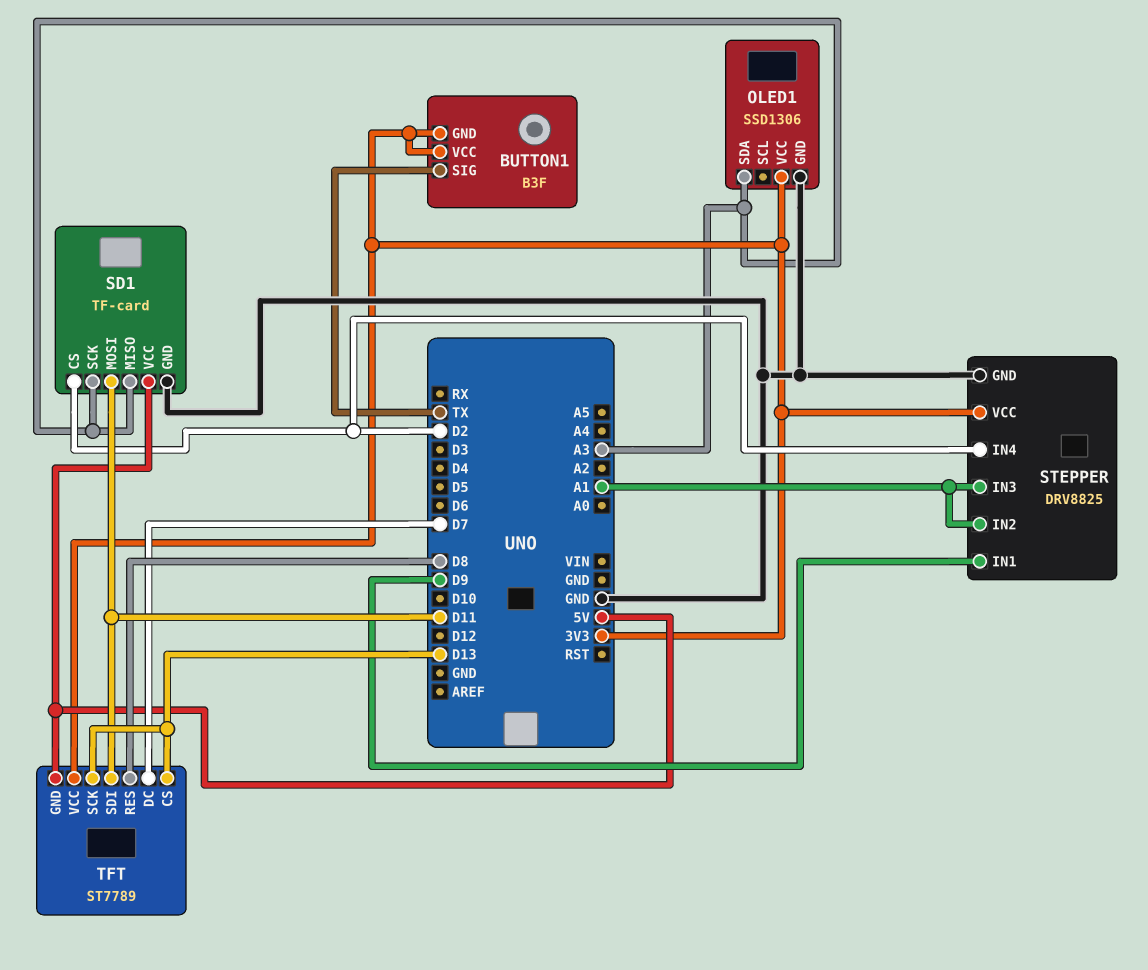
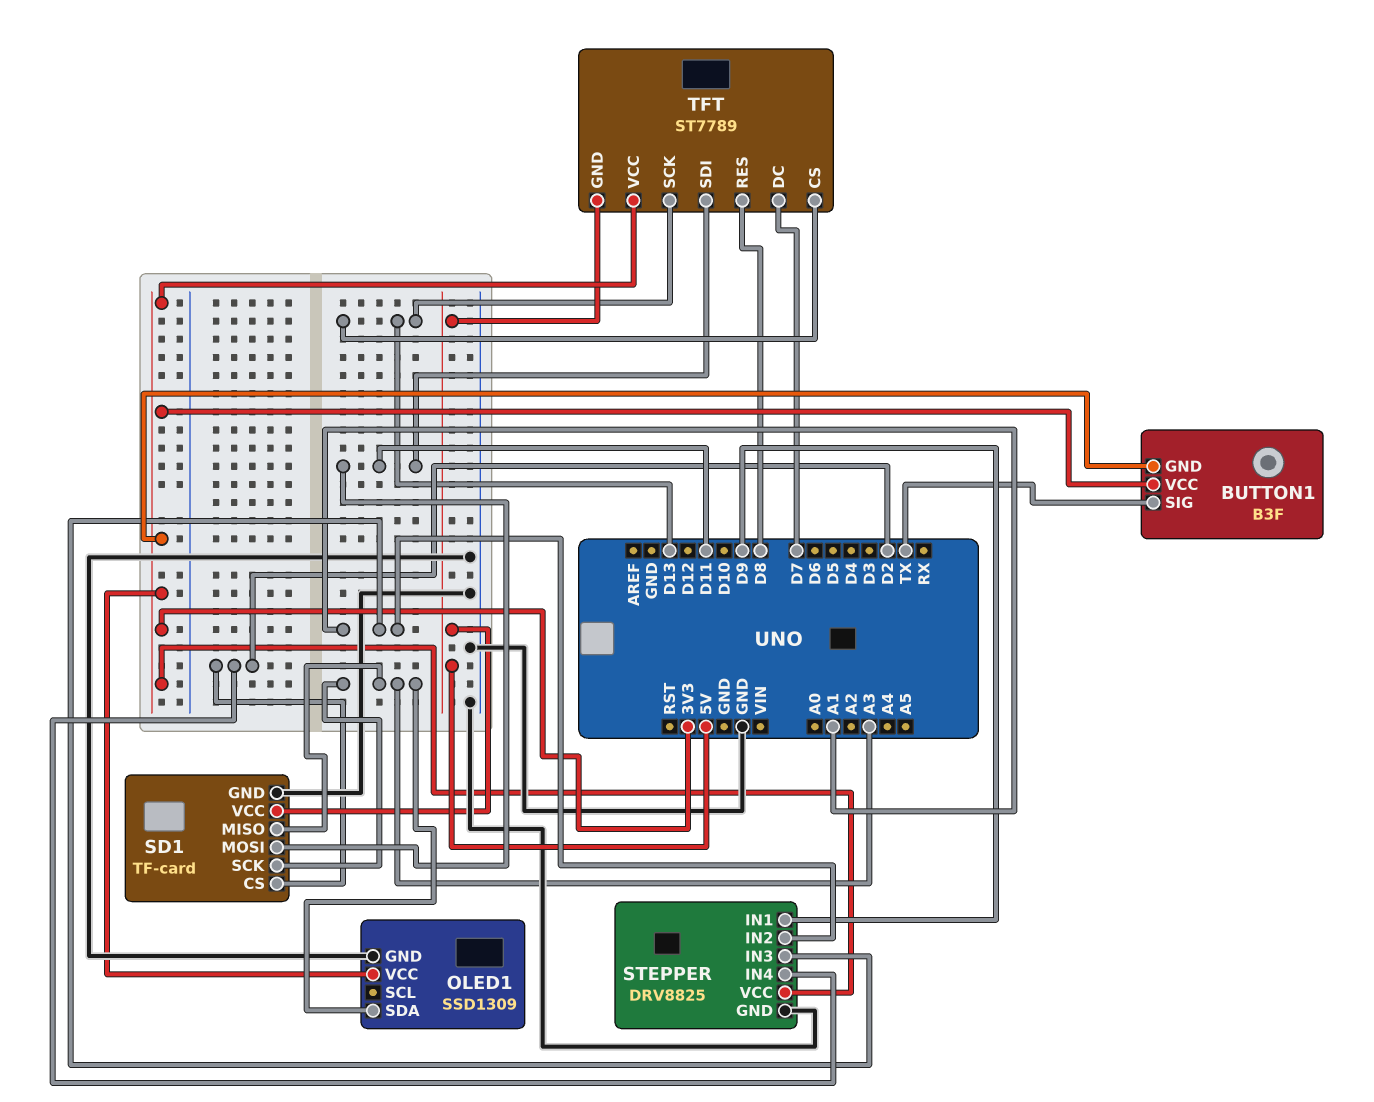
OLED1: SSD1306 -> SSD1309

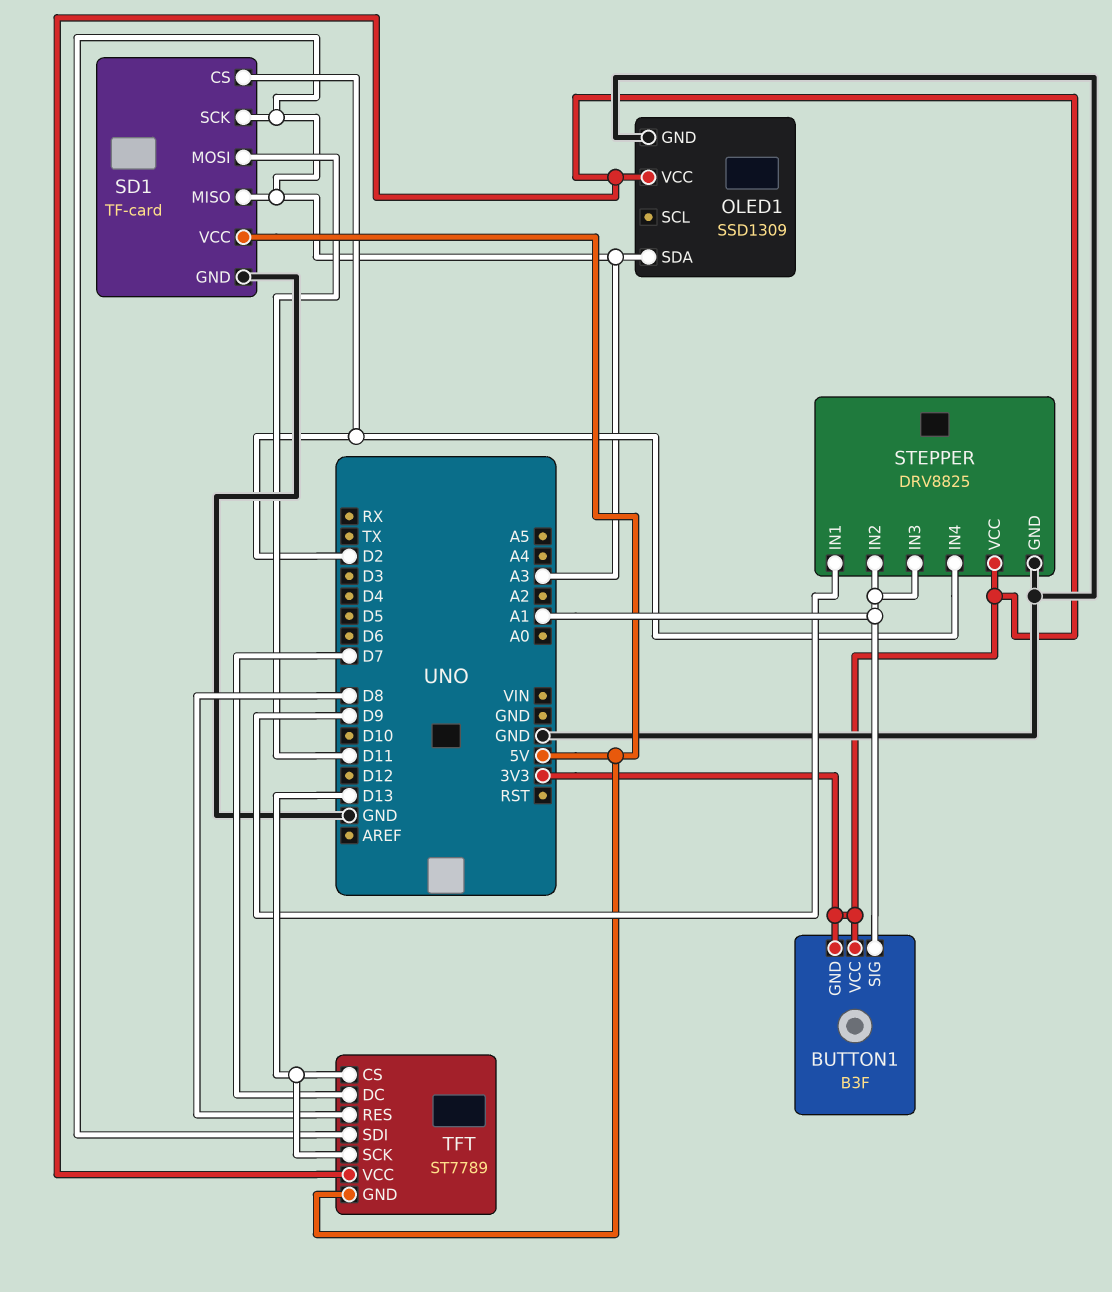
BUTTON1 pin SIG: TX -> A1
TFT pin SDI: D11 -> A3

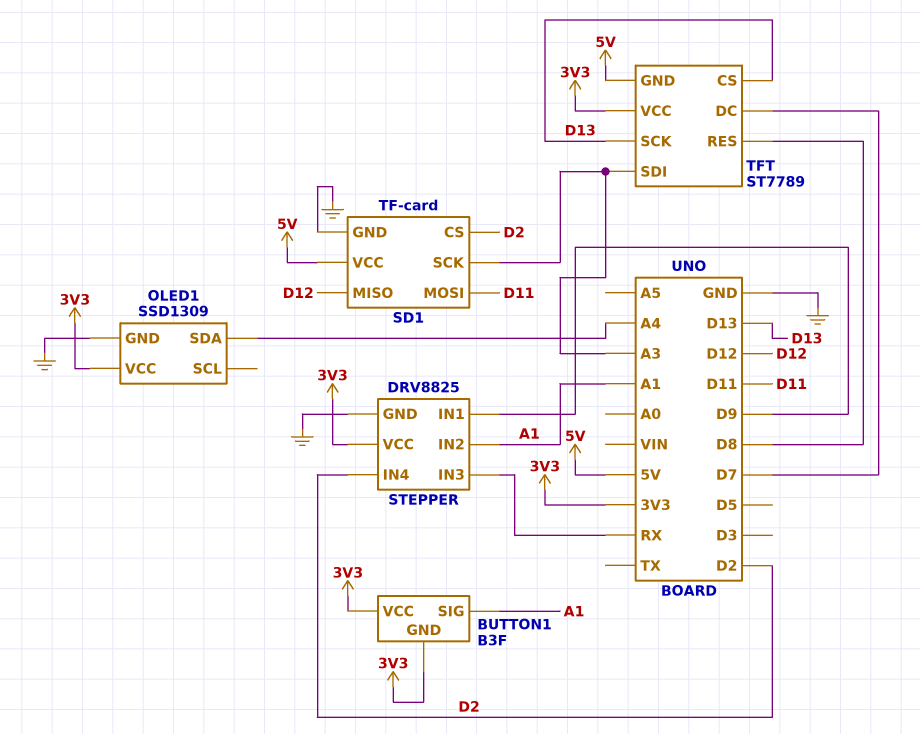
OLED1 pin SDA: A3 -> A4
SD1 pin MISO: A3 -> D12
STEPPER pin IN3: A1 -> RX

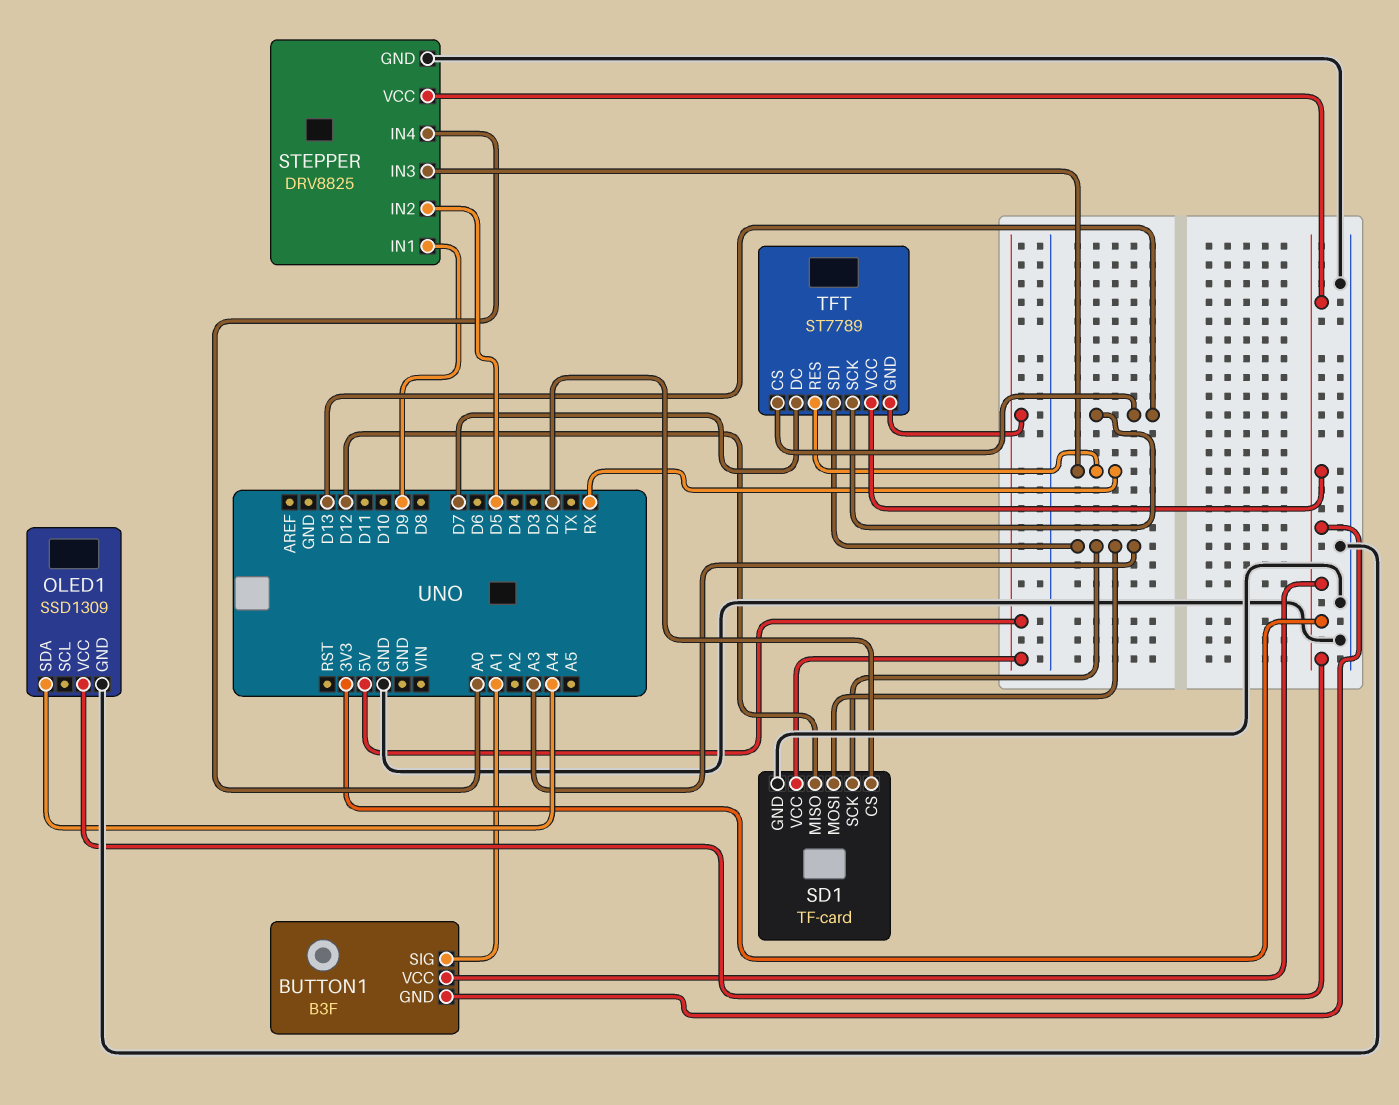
SD1 pin MOSI: D11 -> A3
STEPPER pin IN2: A1 -> D5
STEPPER pin IN4: D2 -> A0
TFT pin RES: D8 -> RX

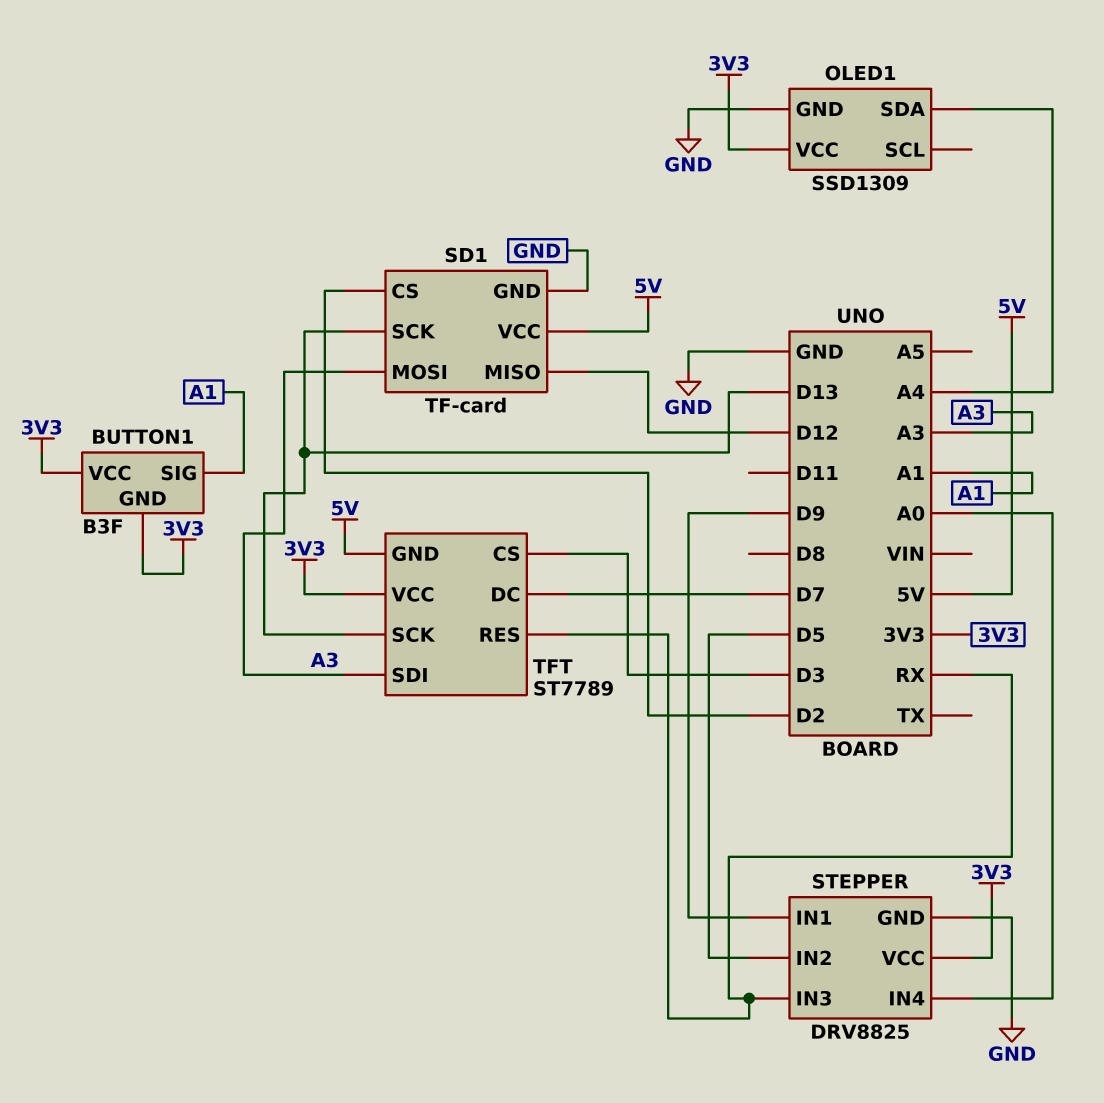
SD1 pin SCK: A3 -> D13
TFT pin CS: D13 -> D3

